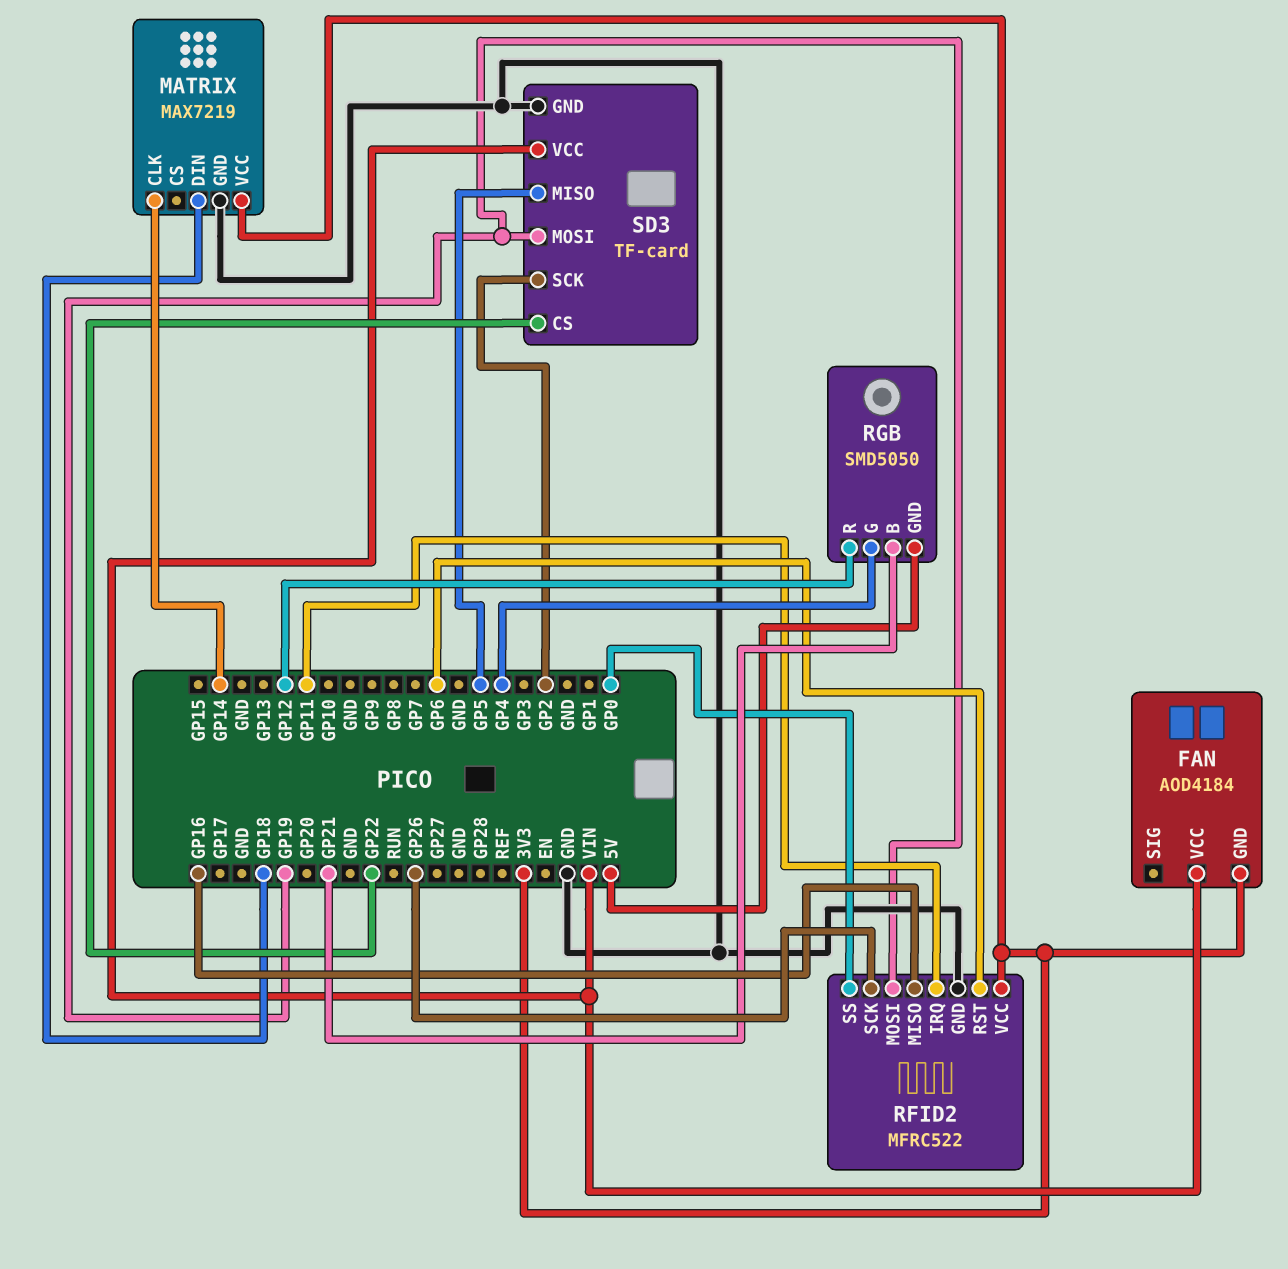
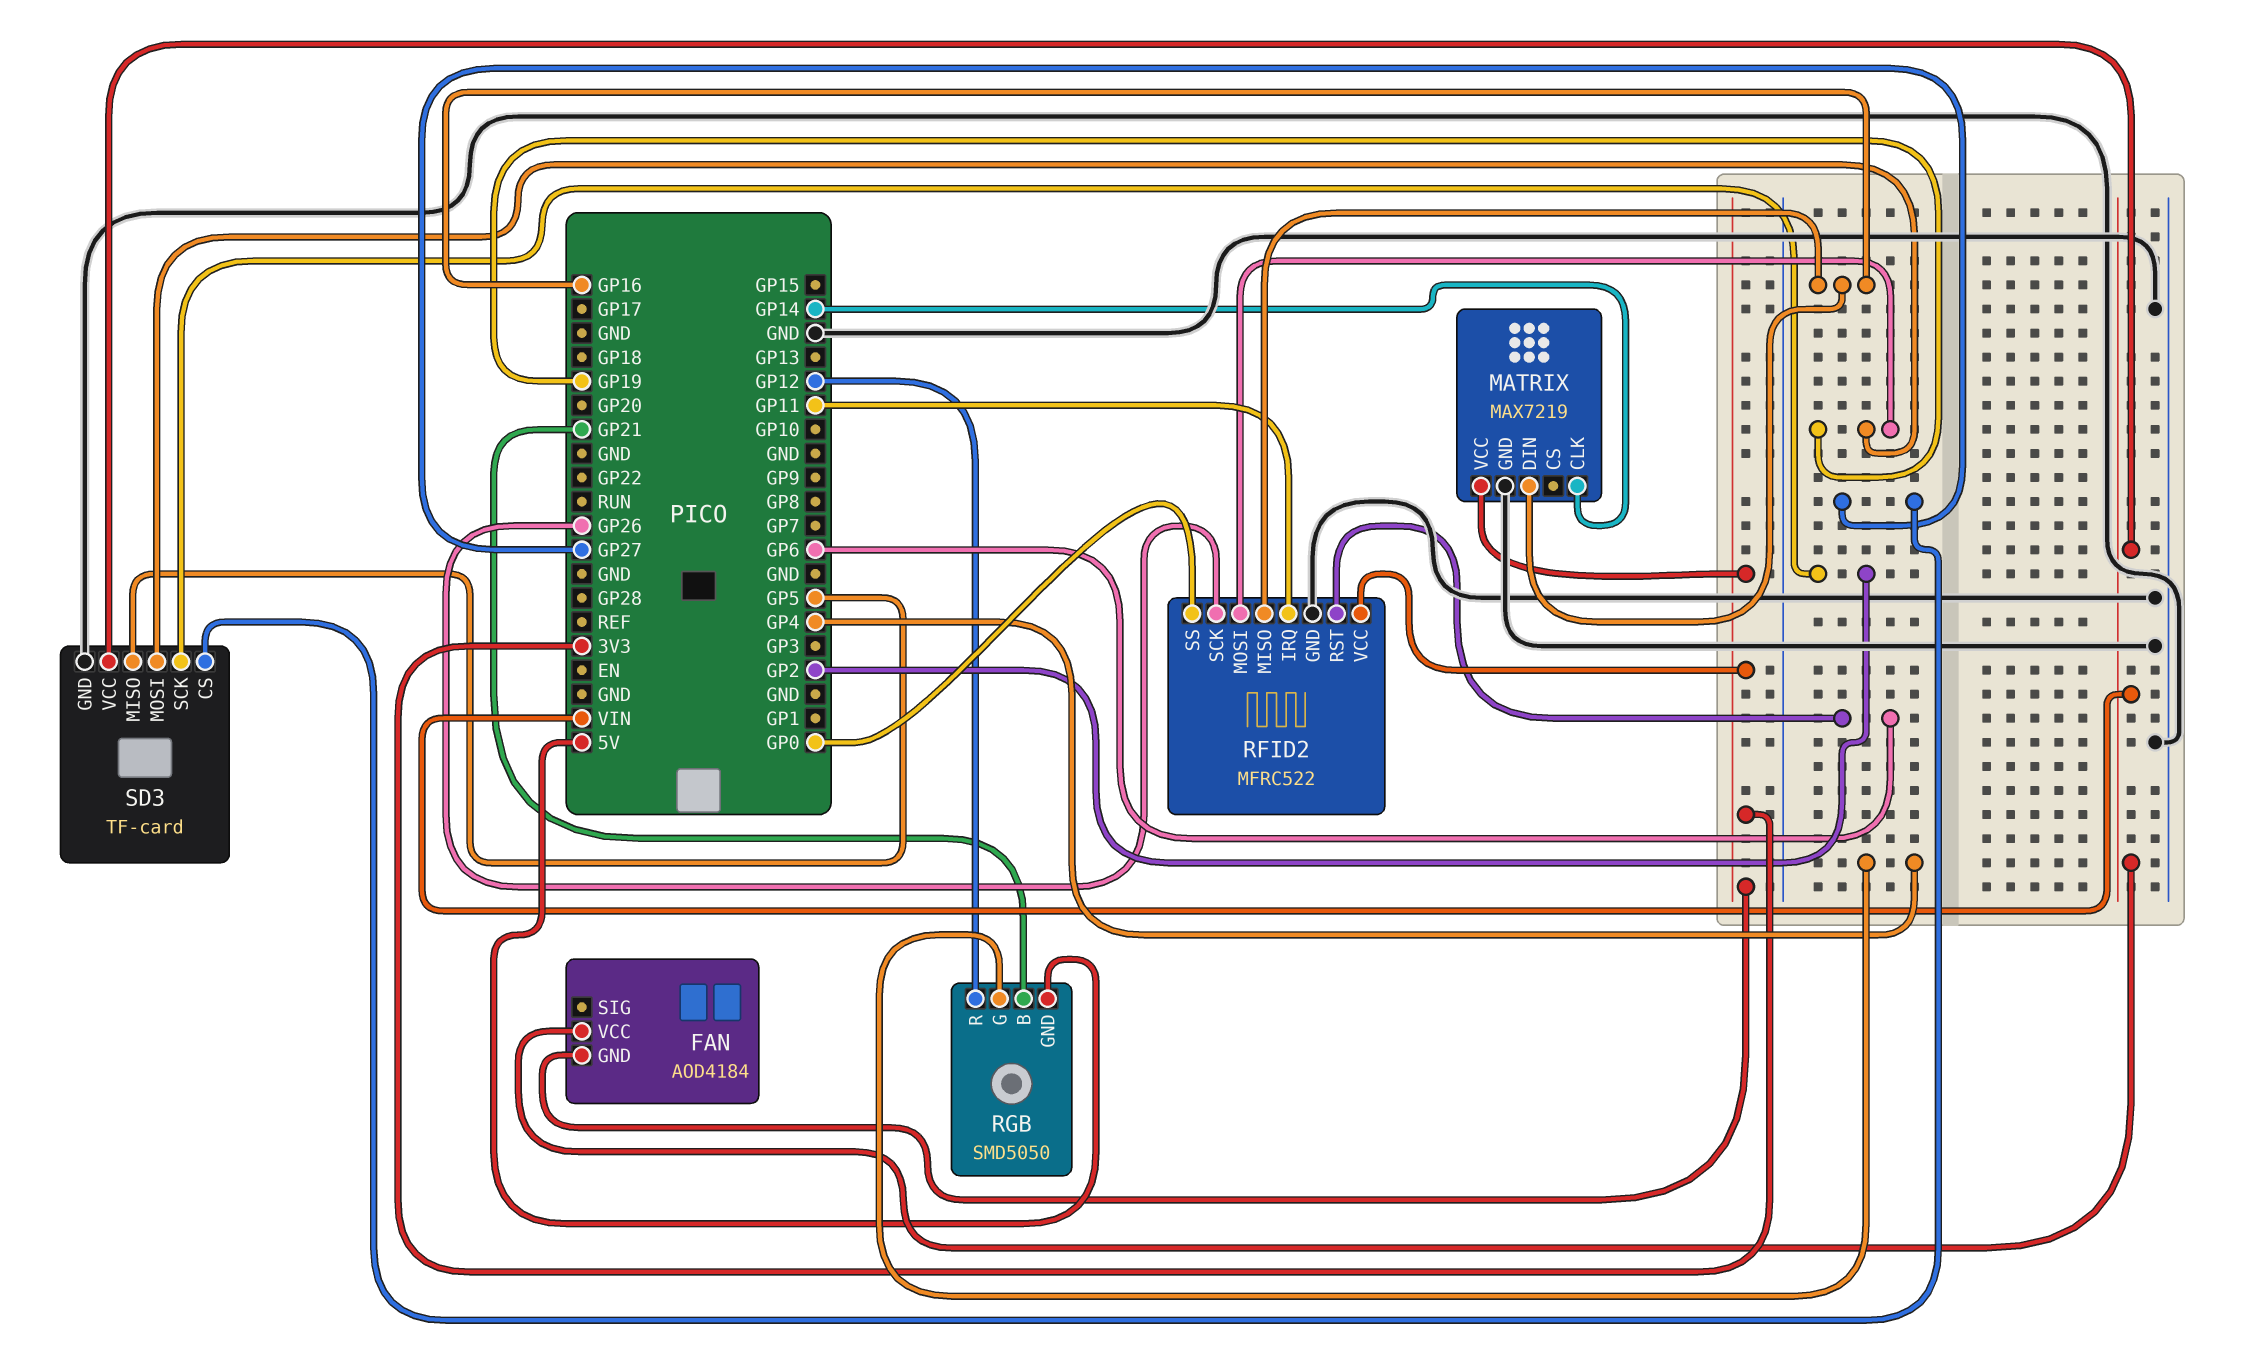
MATRIX pin DIN: GP18 -> GP16
SD3 pin CS: GP22 -> GP27

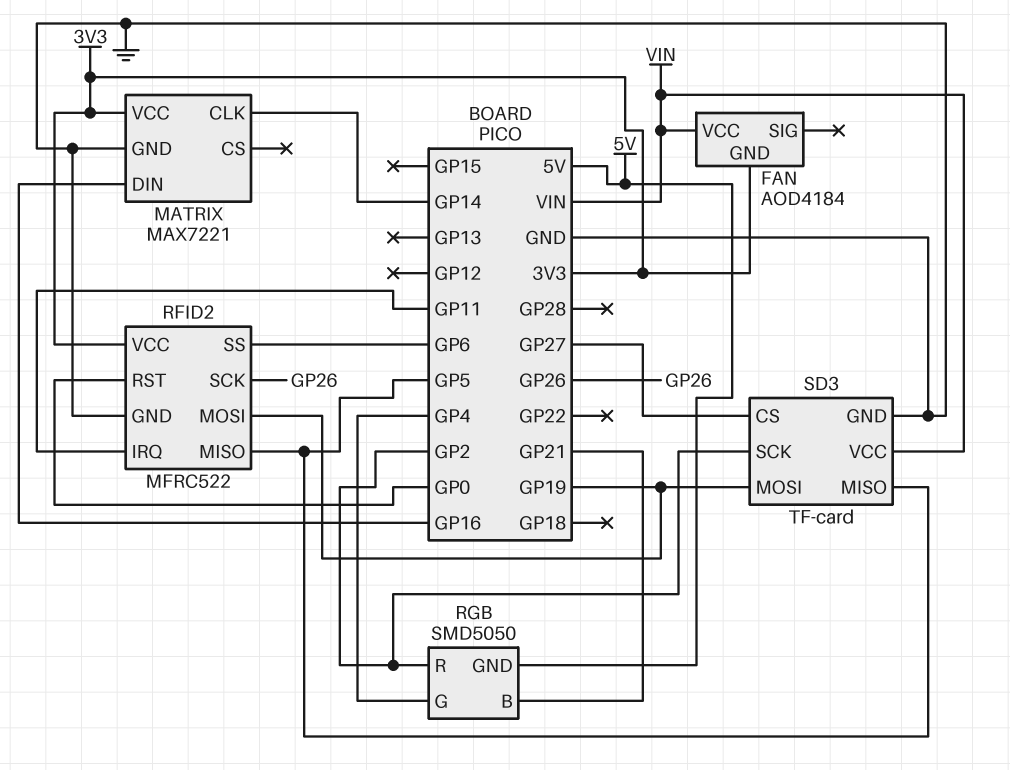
MATRIX: MAX7219 -> MAX7221
RFID2 pin MISO: GP16 -> GP5
RFID2 pin RST: GP6 -> GP0
RFID2 pin SS: GP0 -> GP6
RGB pin R: GP12 -> GP2

